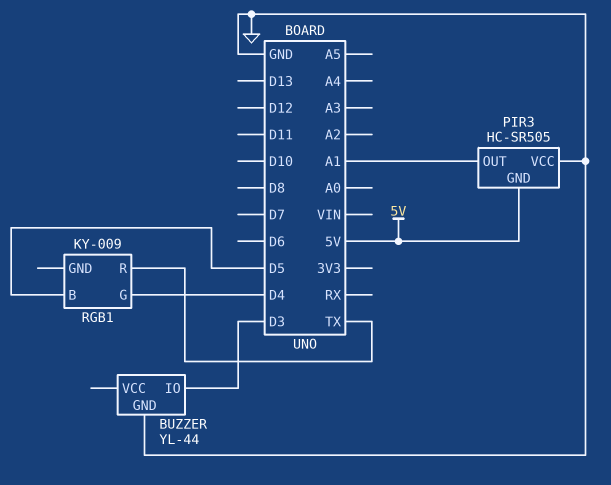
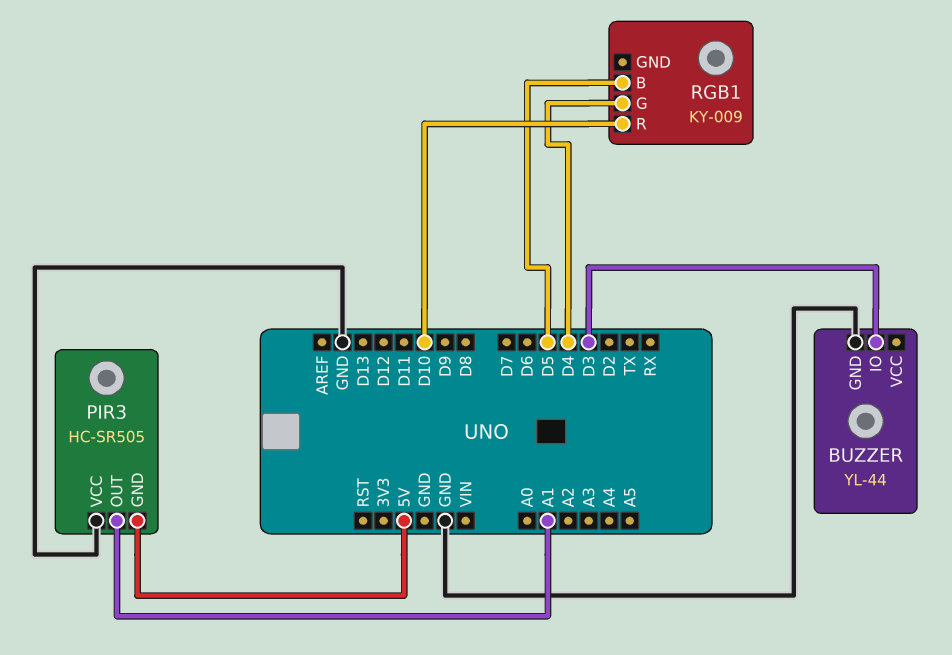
RGB1 pin R: TX -> D10

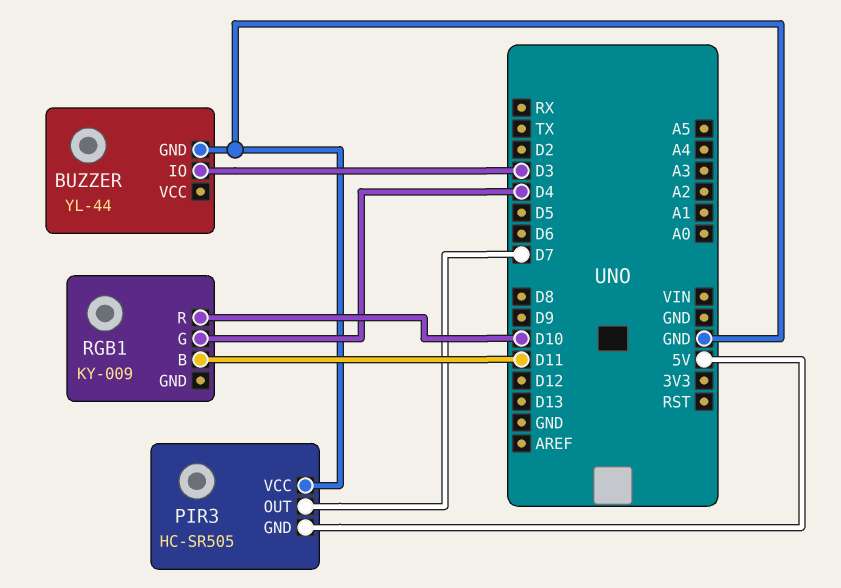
PIR3 pin OUT: A1 -> D7
RGB1 pin B: D5 -> D11

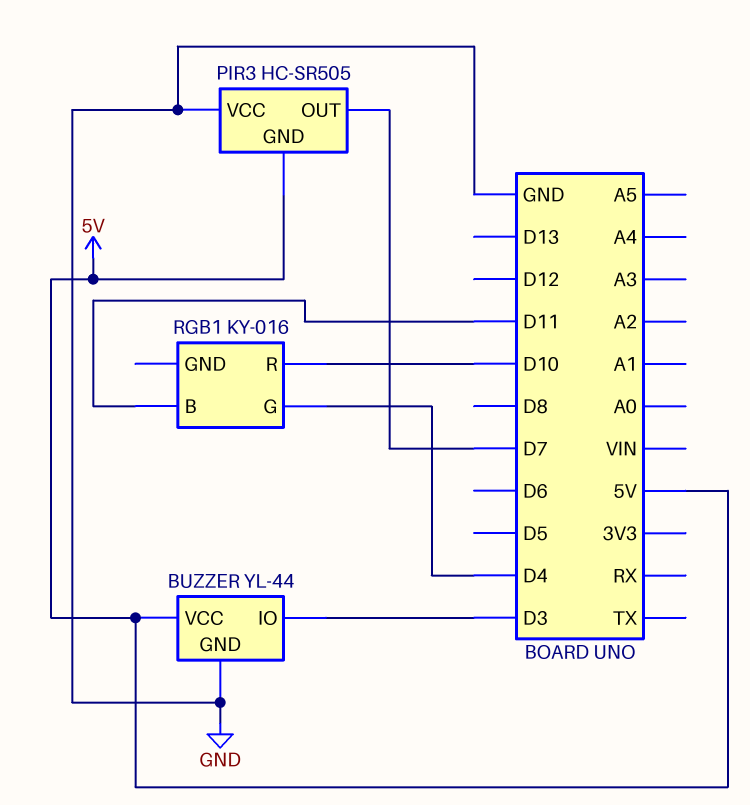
BUZZER pin VCC: none -> 5V
RGB1: KY-009 -> KY-016

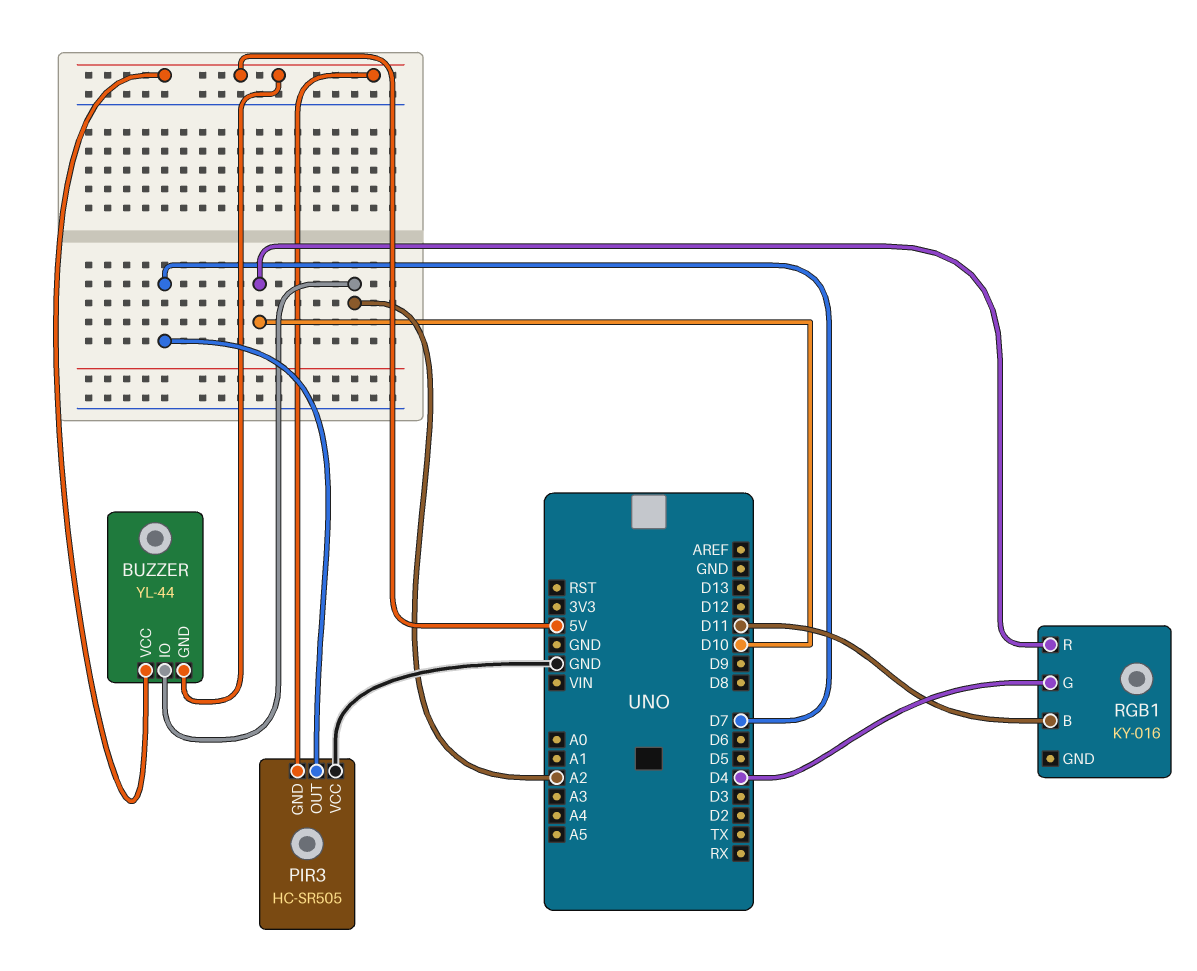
BUZZER pin GND: GND -> 5V
BUZZER pin IO: D3 -> A2

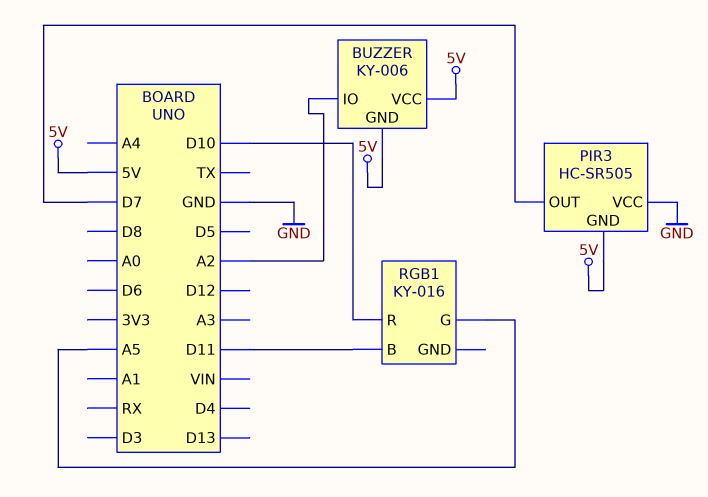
BUZZER: YL-44 -> KY-006
RGB1 pin G: D4 -> A5

